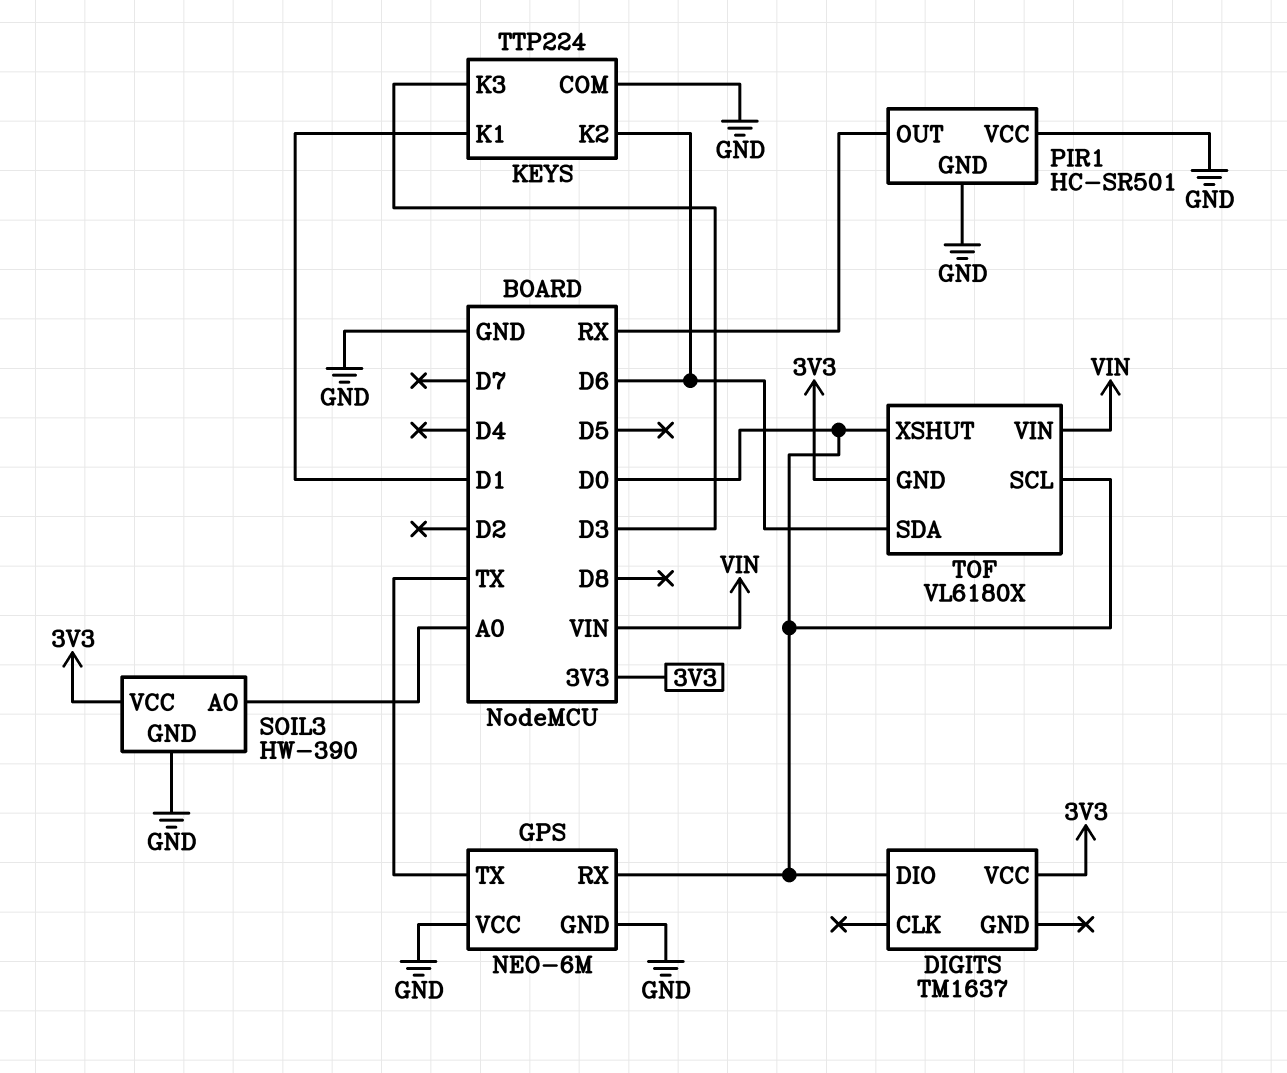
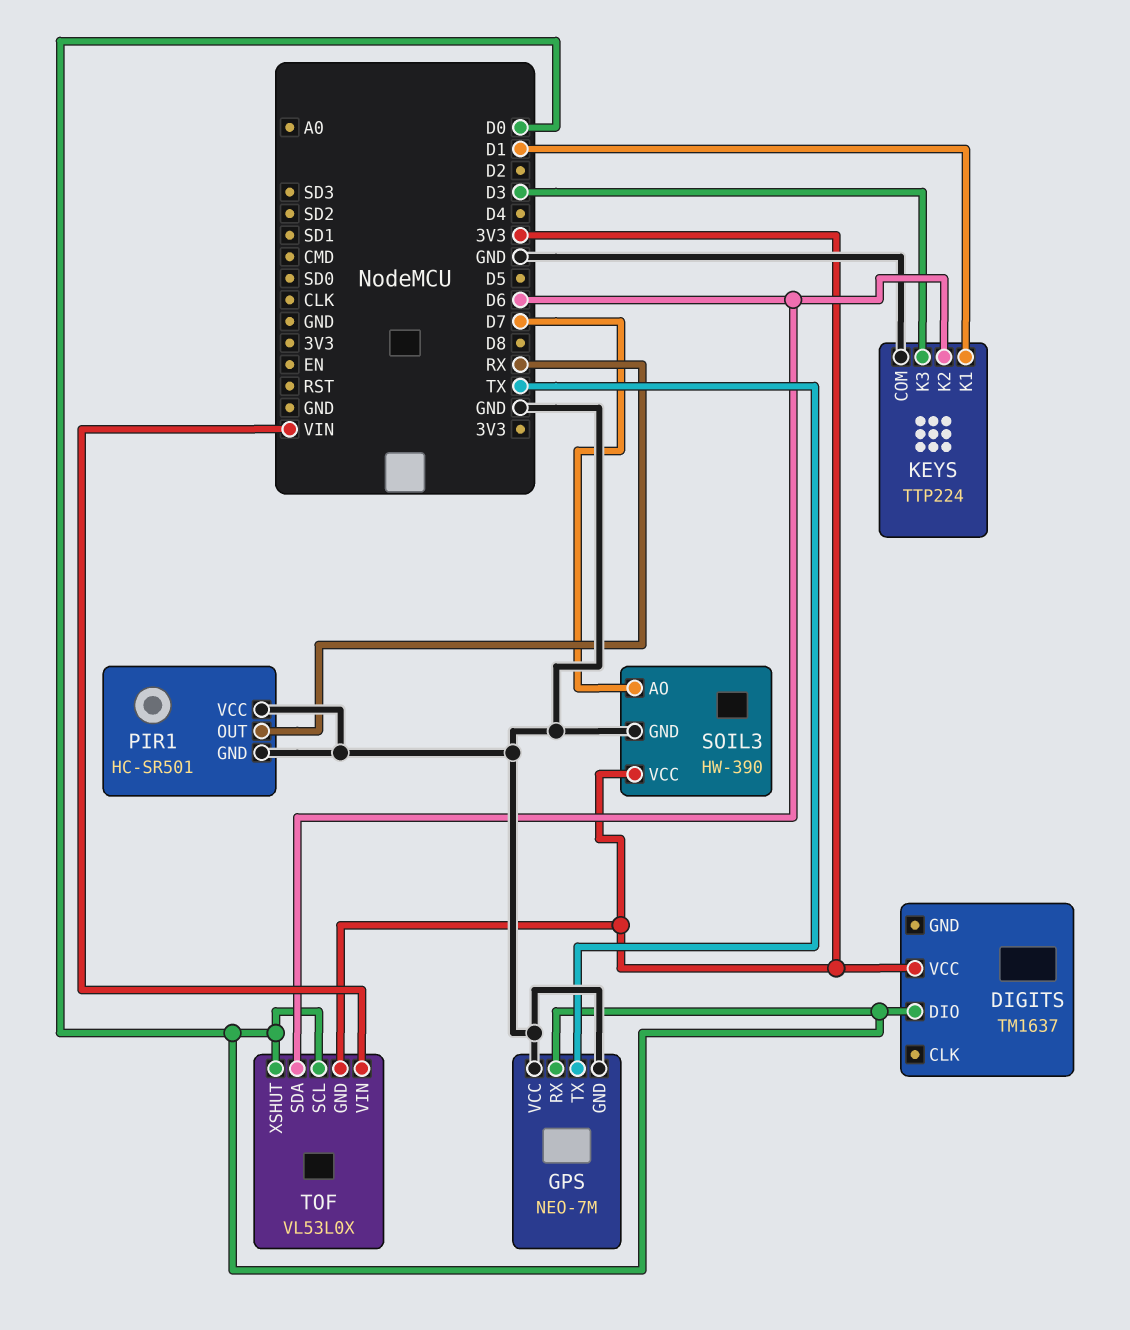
GPS: NEO-6M -> NEO-7M
SOIL3 pin AO: A0 -> D7
TOF: VL6180X -> VL53L0X

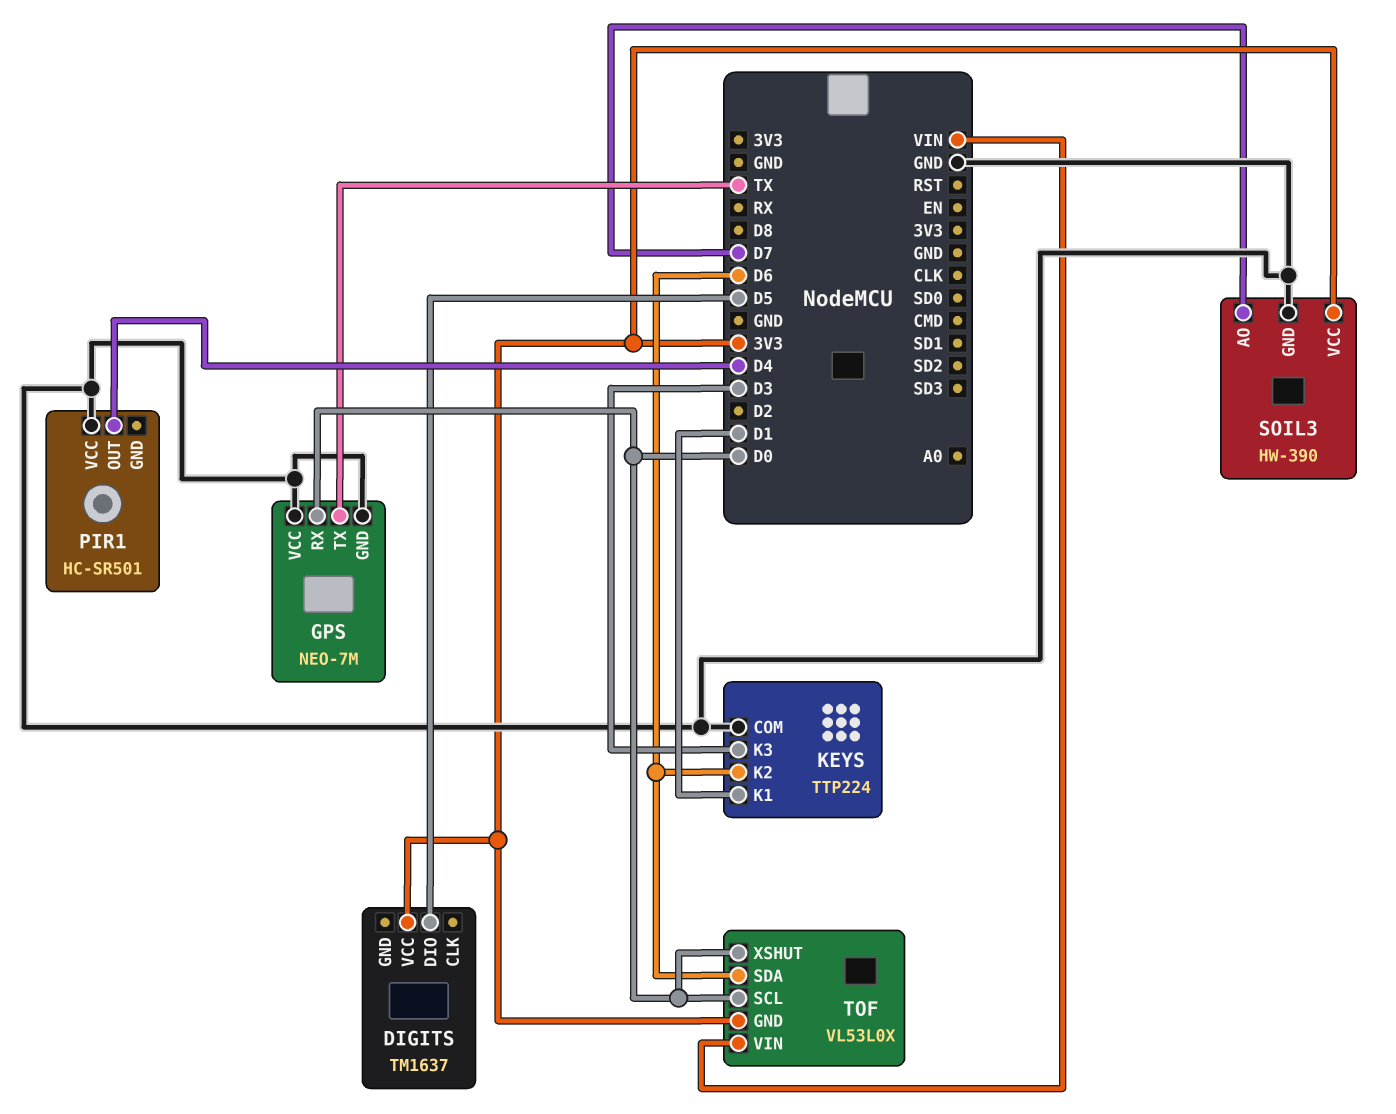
DIGITS pin DIO: D0 -> D5
PIR1 pin GND: GND -> none
PIR1 pin OUT: RX -> D4

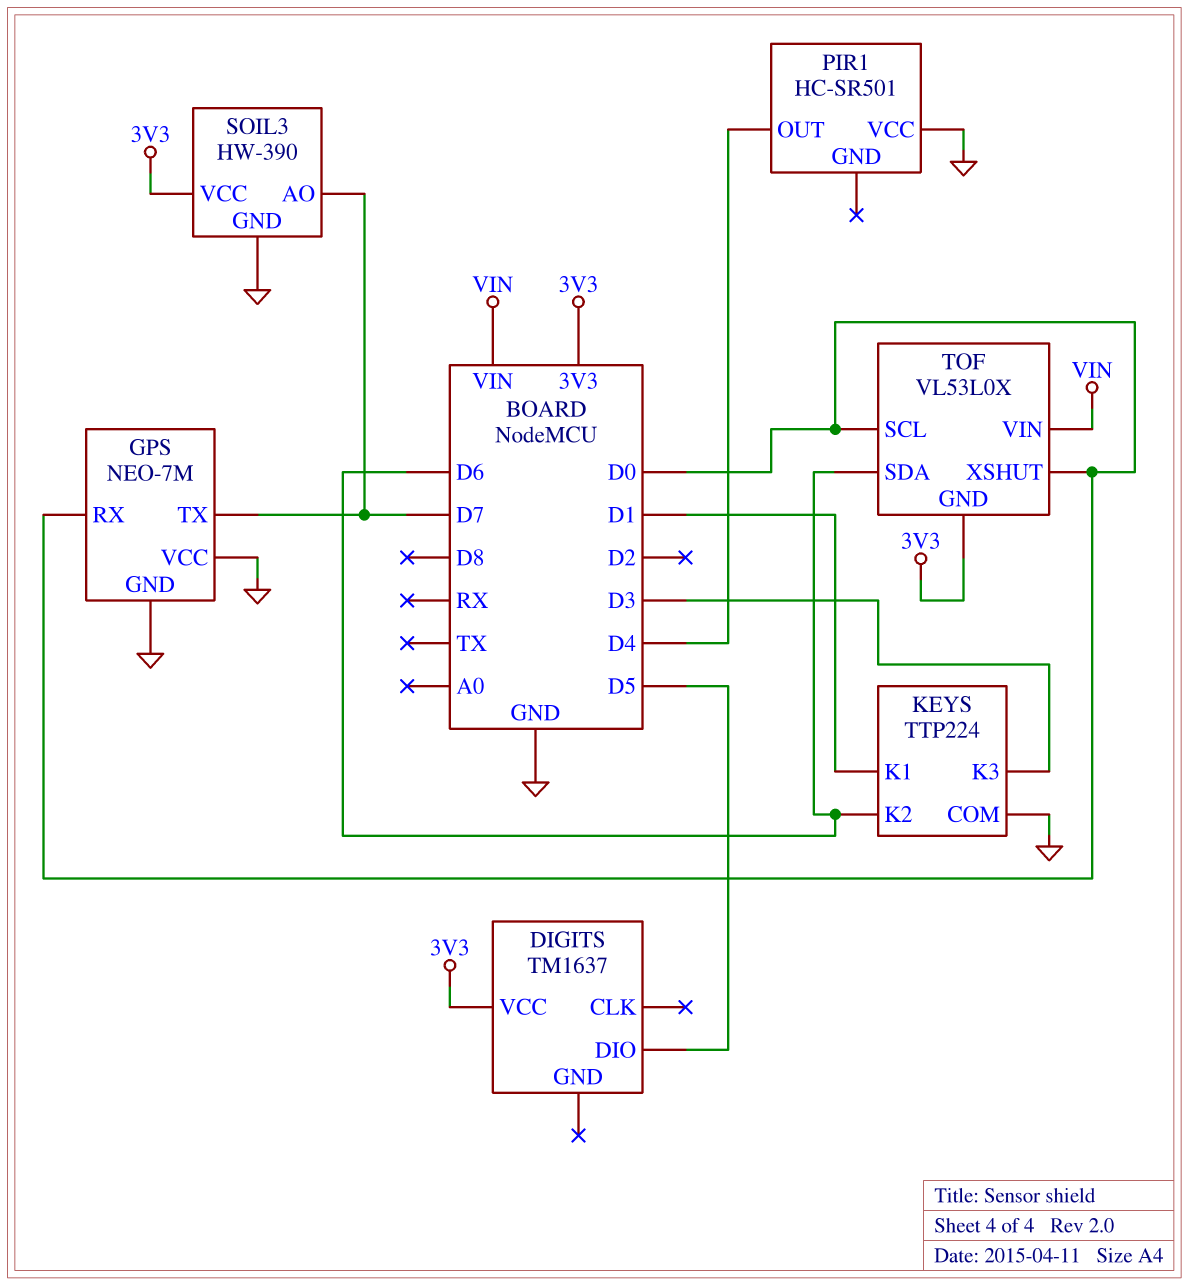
GPS pin TX: TX -> D7

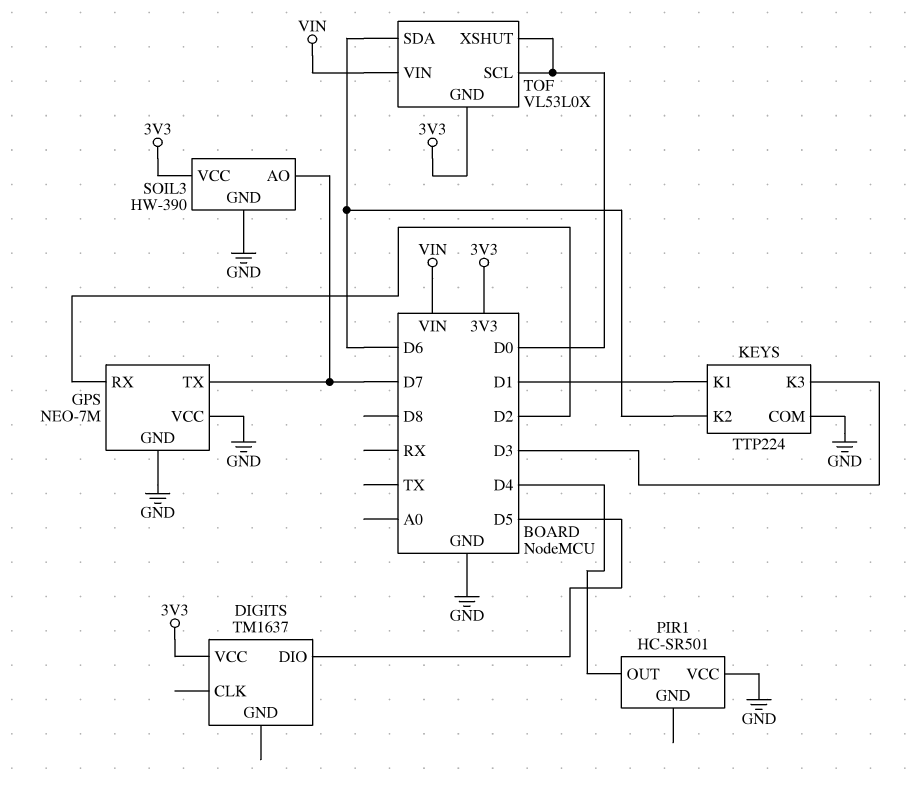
GPS pin RX: D0 -> D2

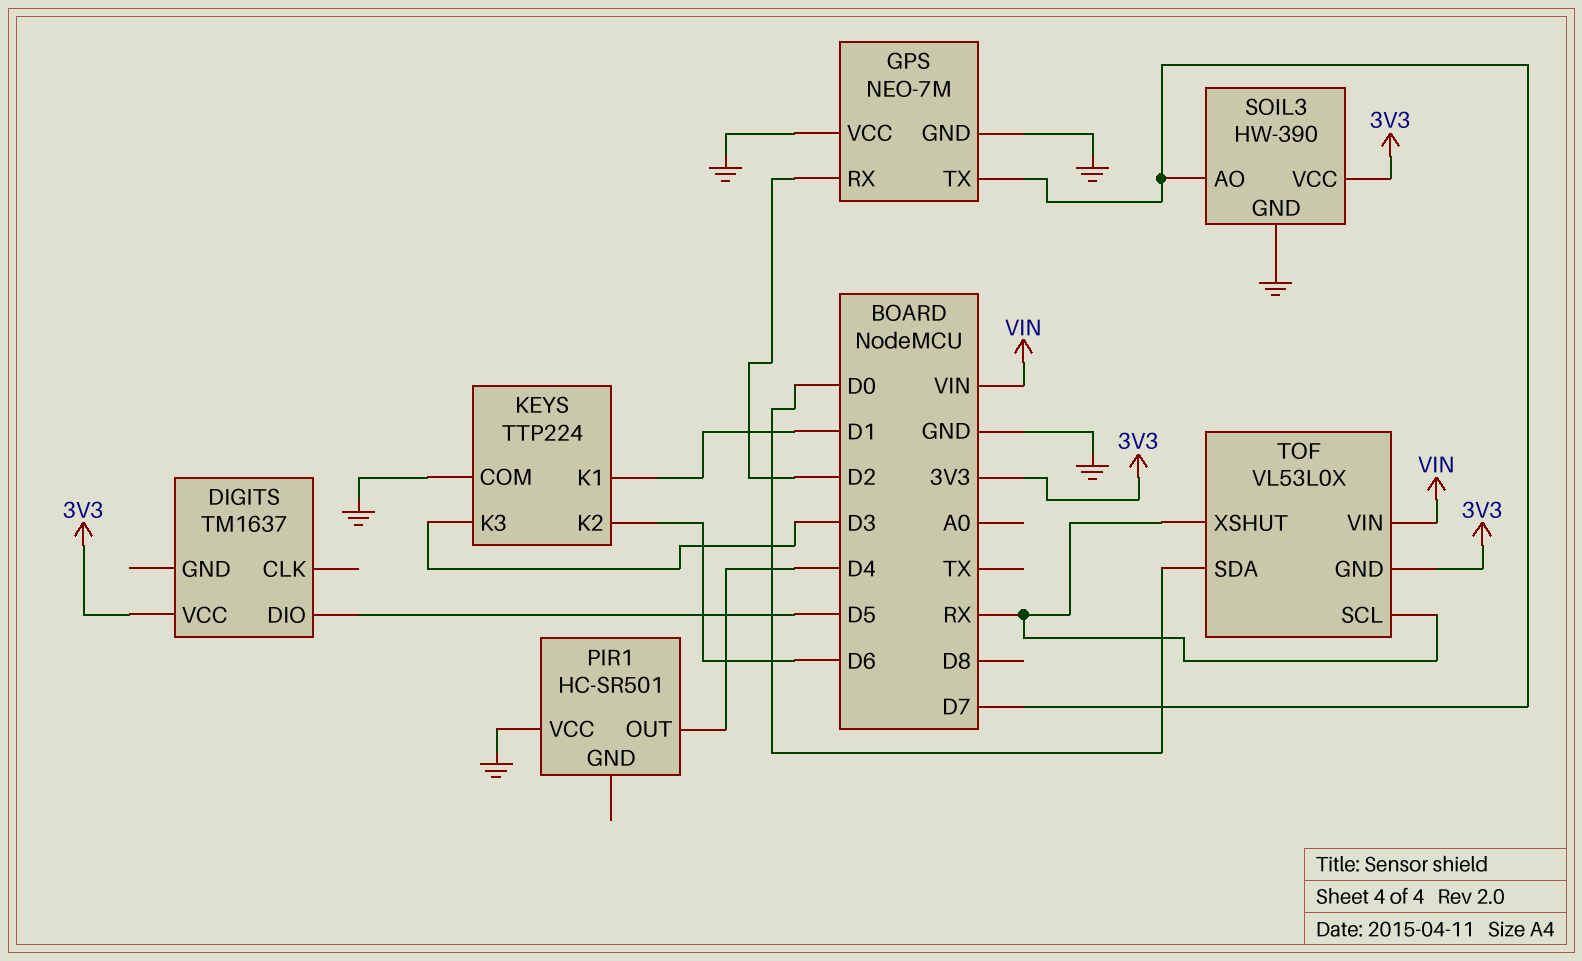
TOF pin SCL: D0 -> RX
TOF pin SDA: D6 -> D0
TOF pin XSHUT: D0 -> RX

